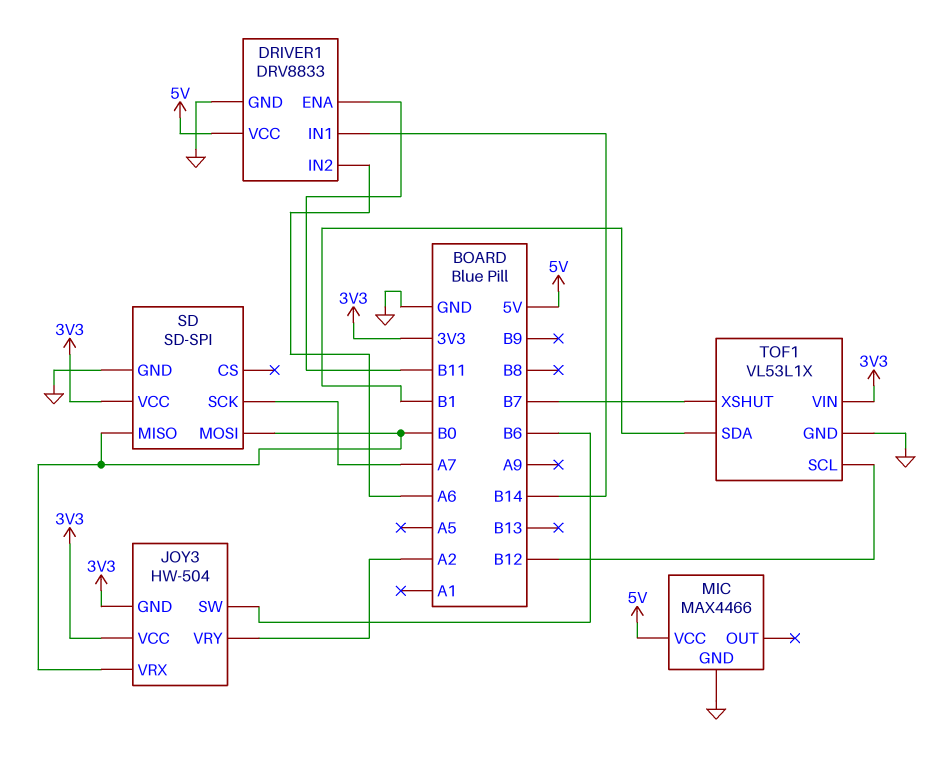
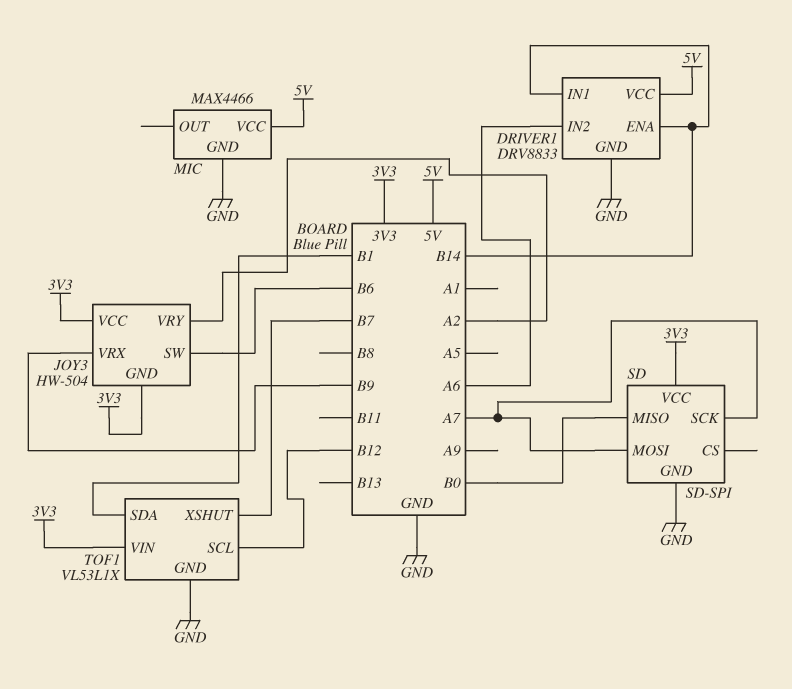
DRIVER1 pin ENA: B11 -> B14
JOY3 pin VRX: B0 -> B9
SD pin MOSI: B0 -> A7

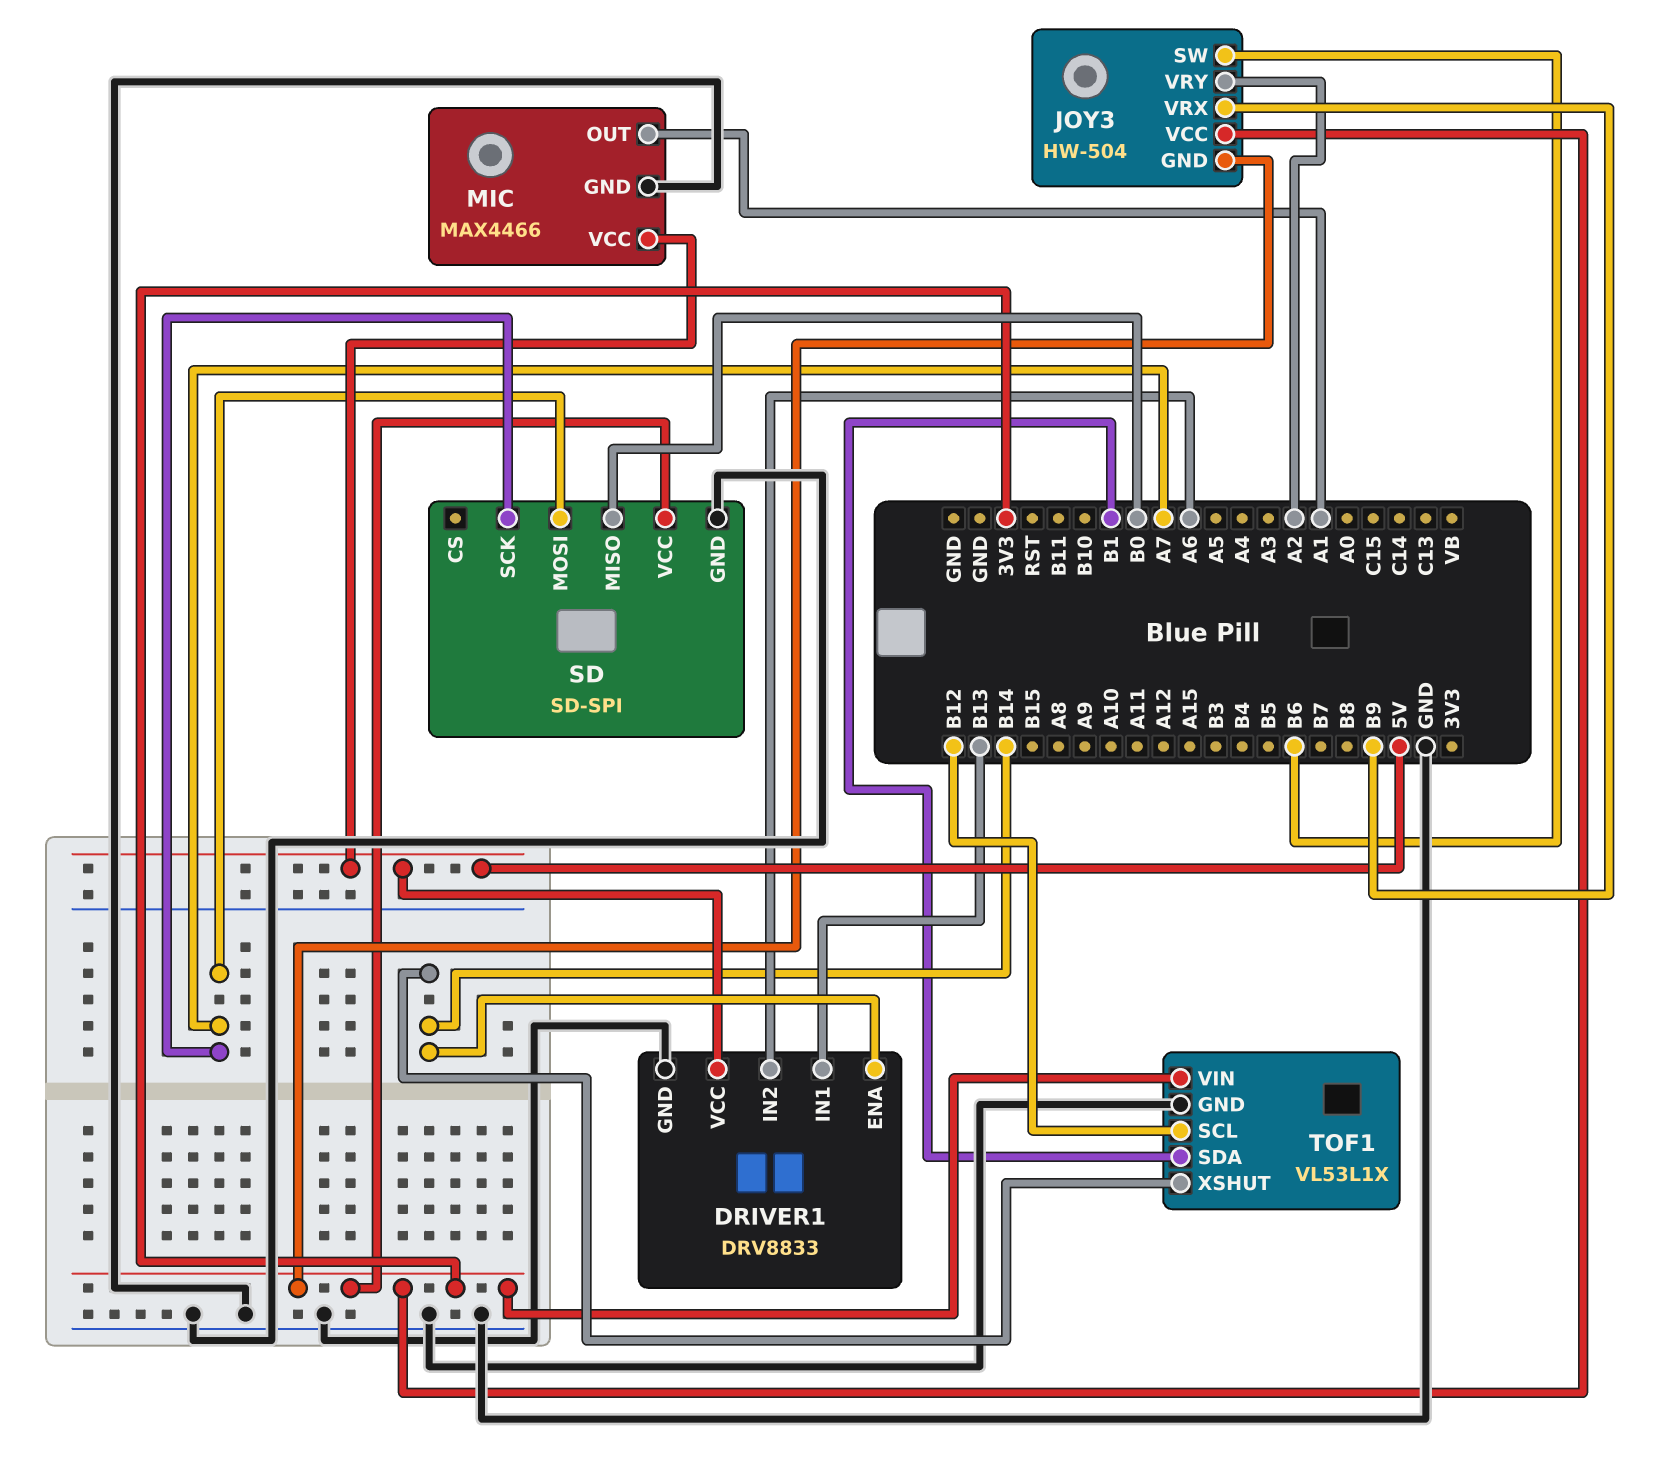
DRIVER1 pin IN1: B14 -> B13
MIC pin OUT: none -> A1
TOF1 pin XSHUT: B7 -> B14

